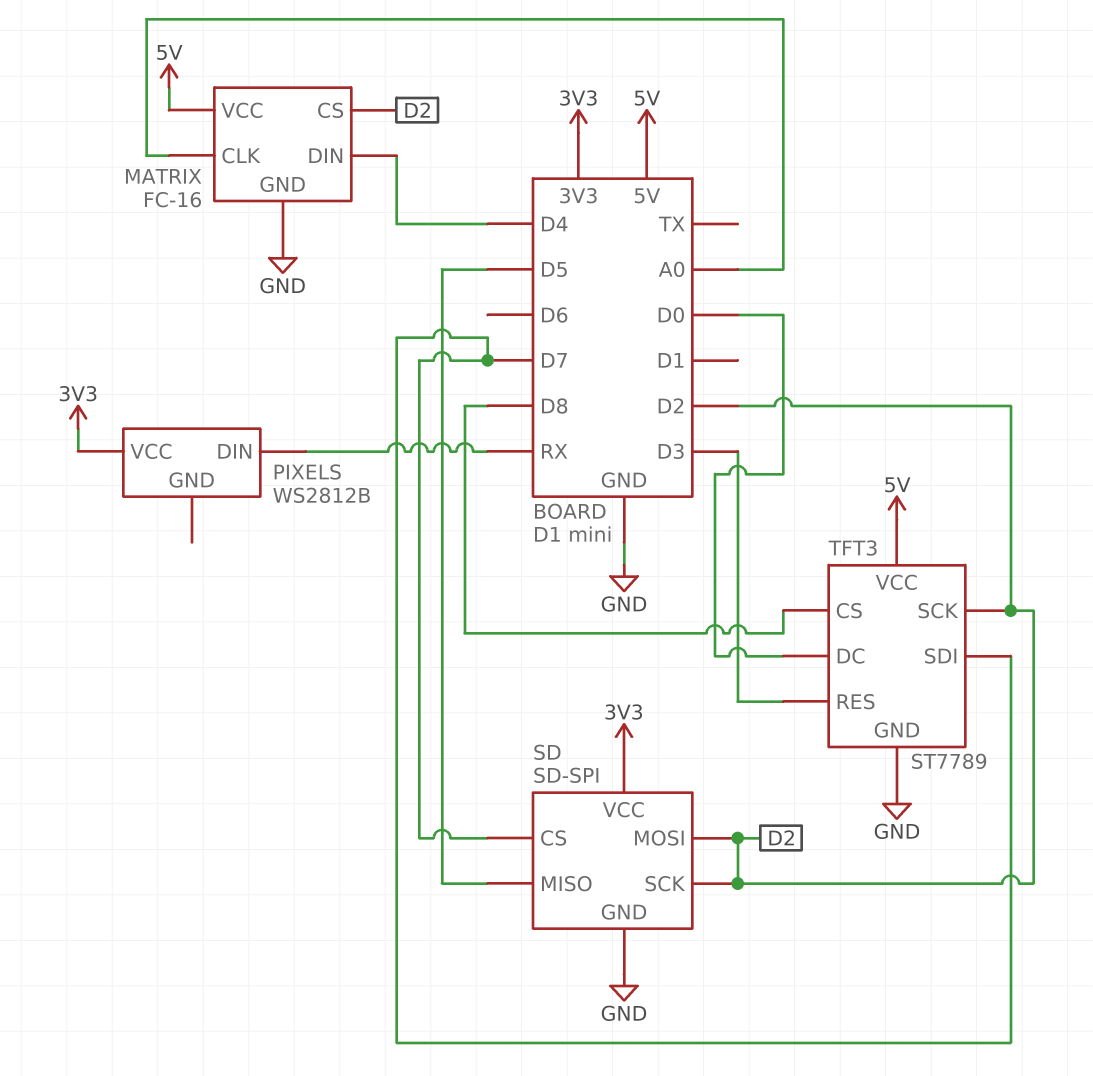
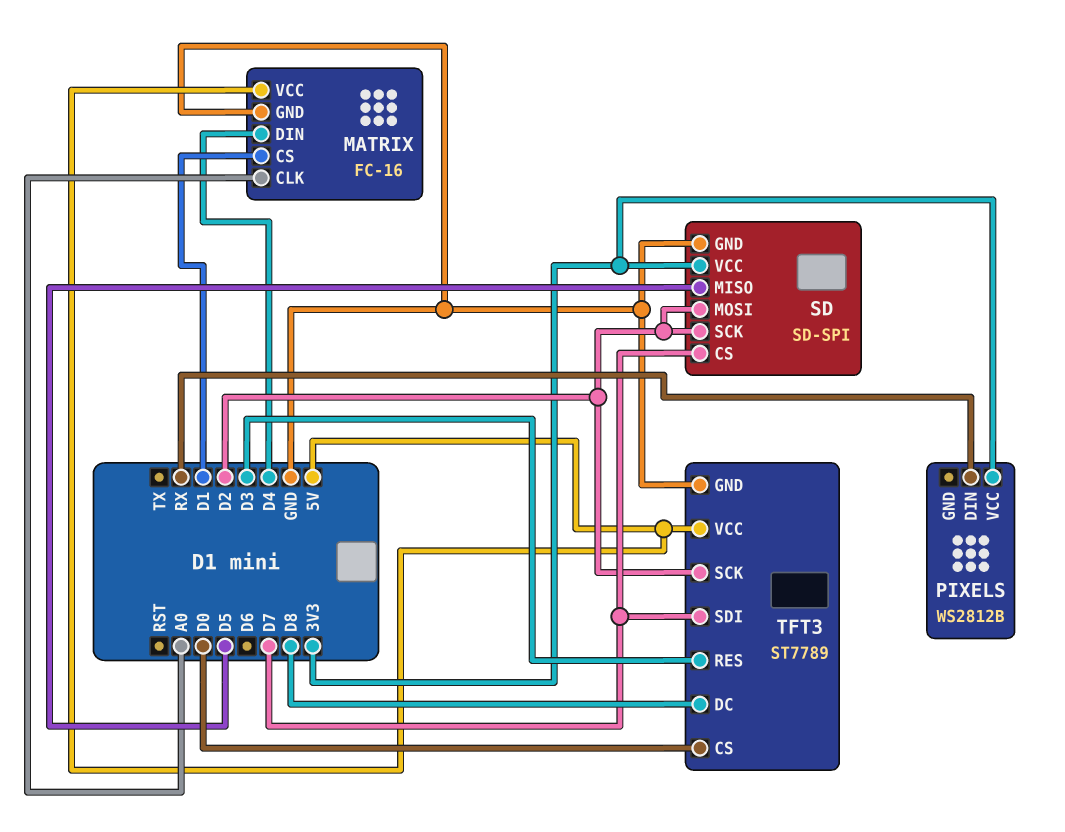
MATRIX pin CS: D2 -> D1
TFT3 pin CS: D8 -> D0
TFT3 pin DC: D0 -> D8

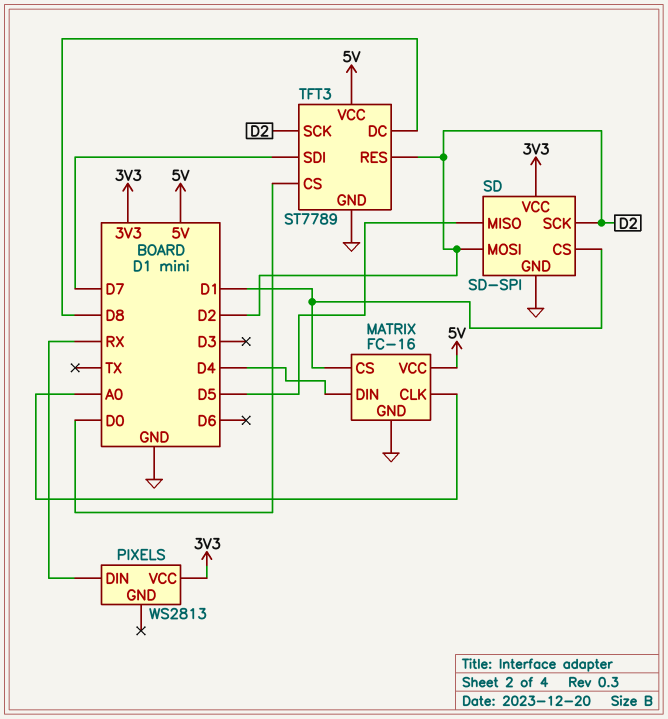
PIXELS: WS2812B -> WS2813
SD pin CS: D7 -> D1
TFT3 pin RES: D3 -> D2

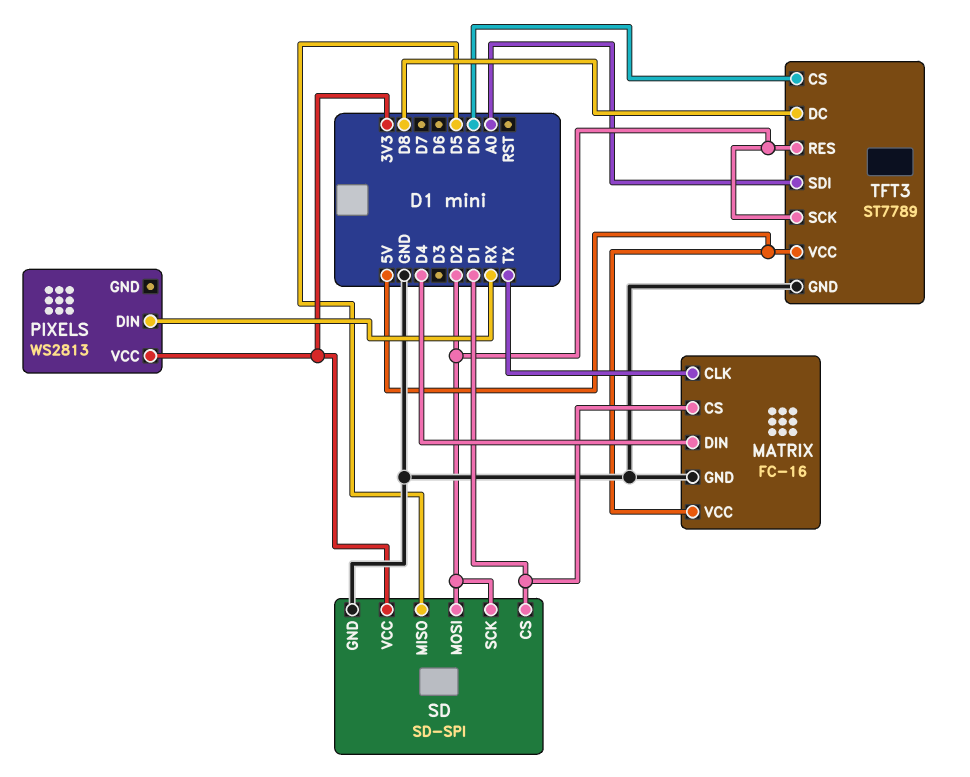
MATRIX pin CLK: A0 -> TX
TFT3 pin SDI: D7 -> A0

